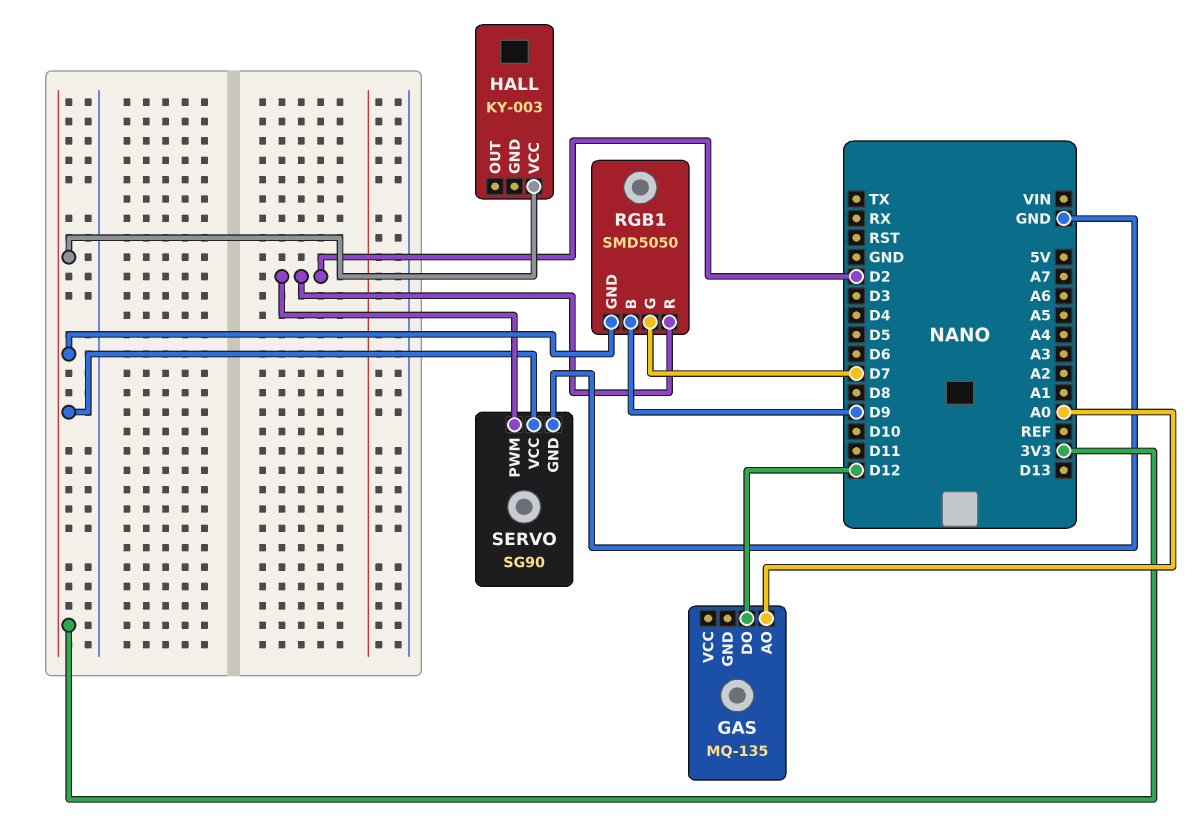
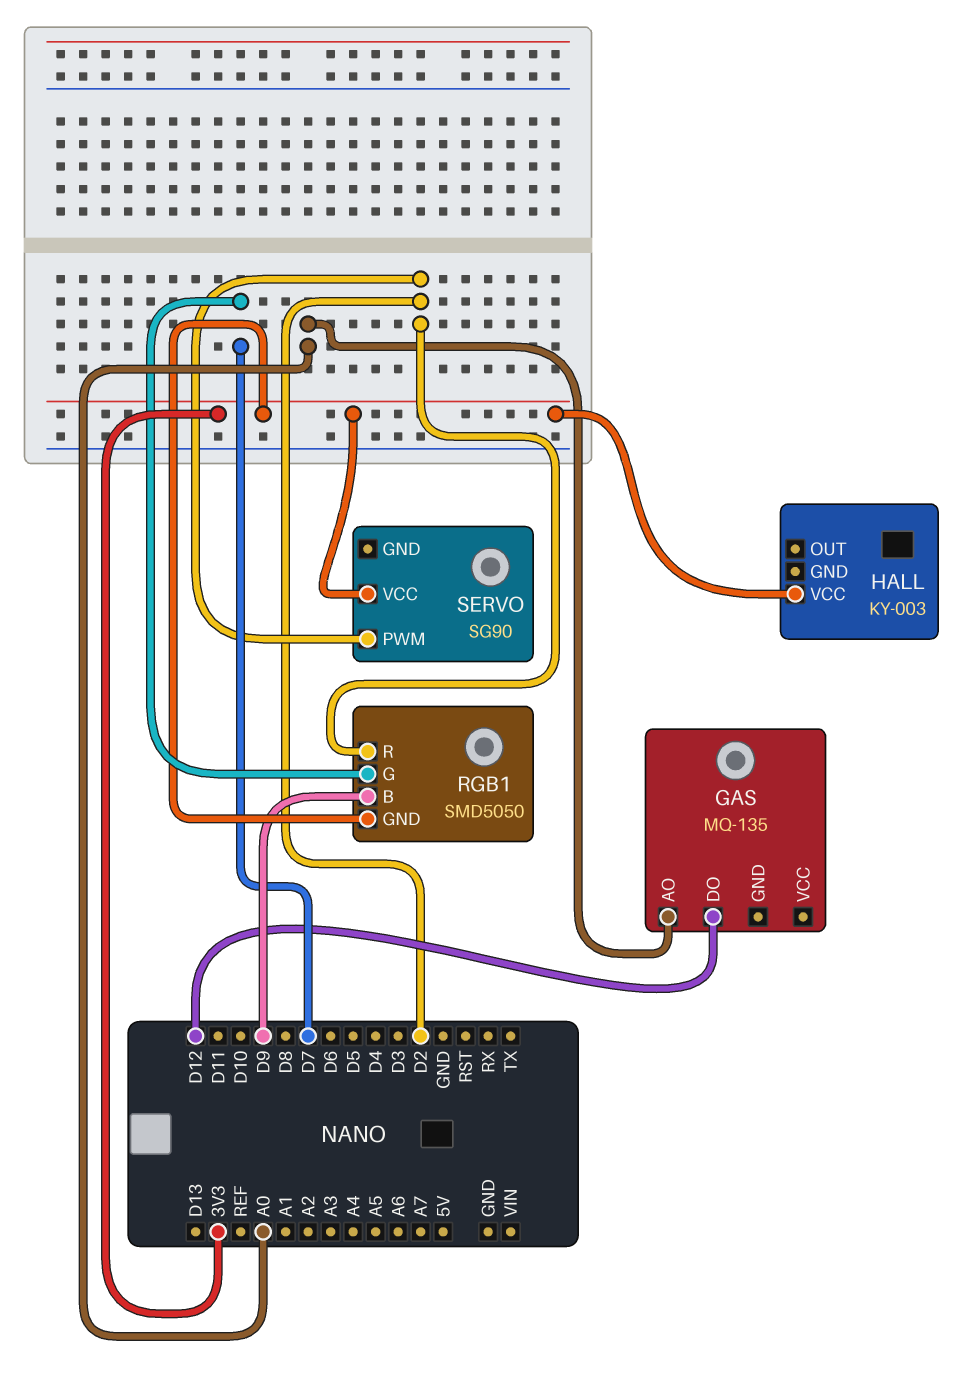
SERVO pin GND: GND -> none

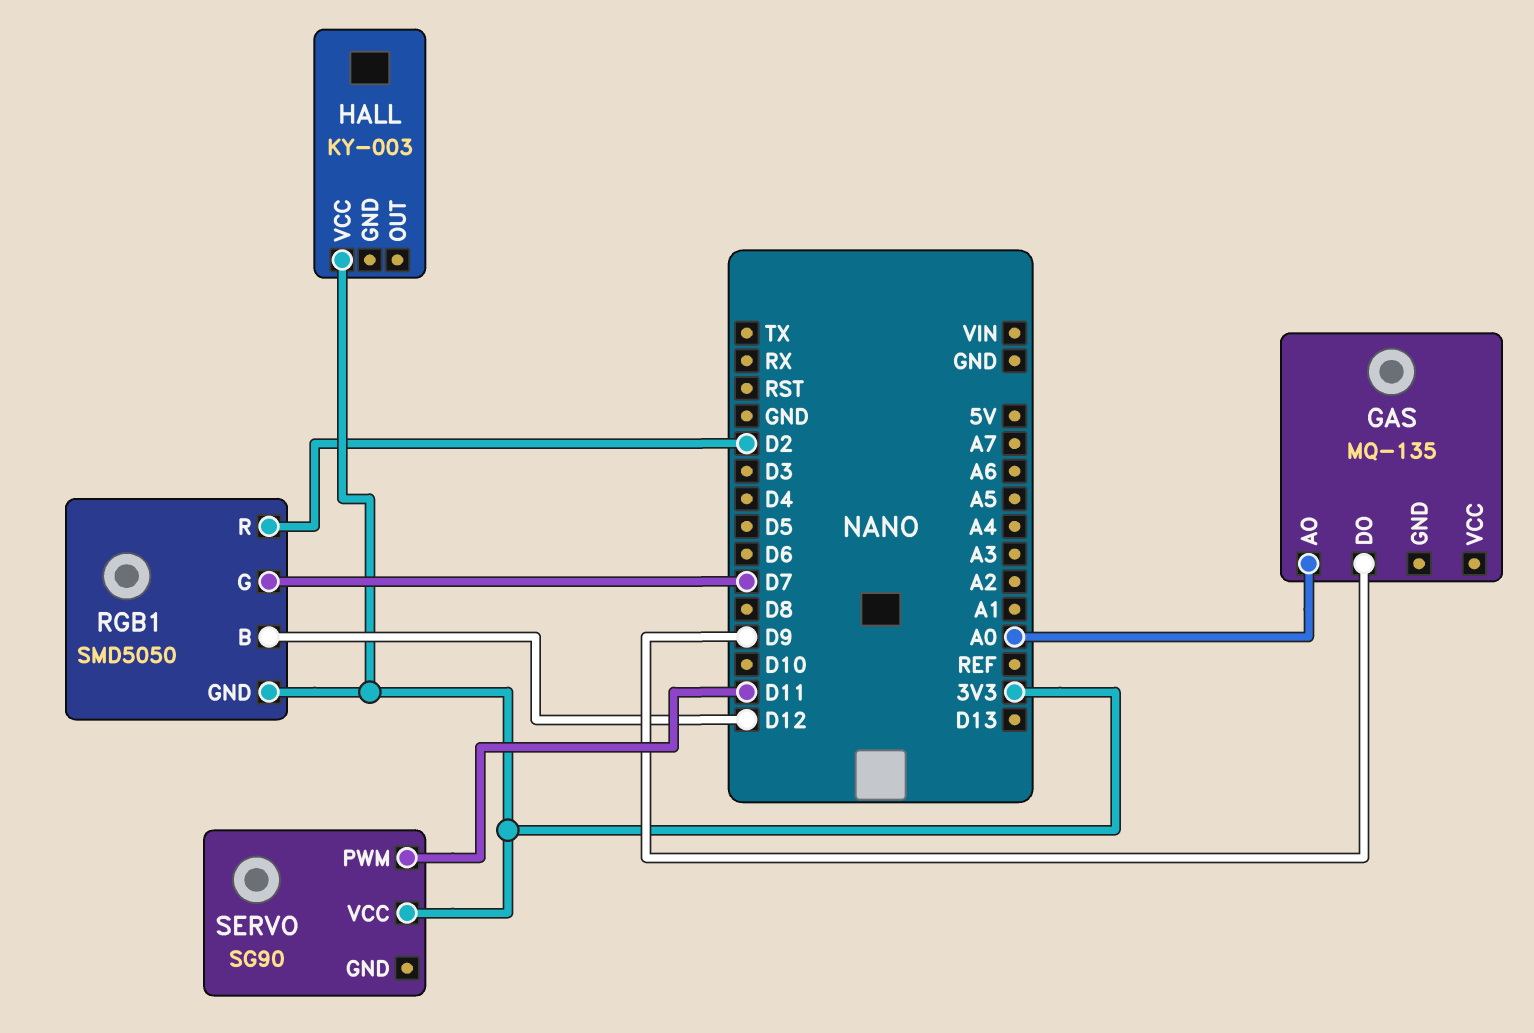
GAS pin DO: D12 -> D9
RGB1 pin B: D9 -> D12
SERVO pin PWM: D2 -> D11

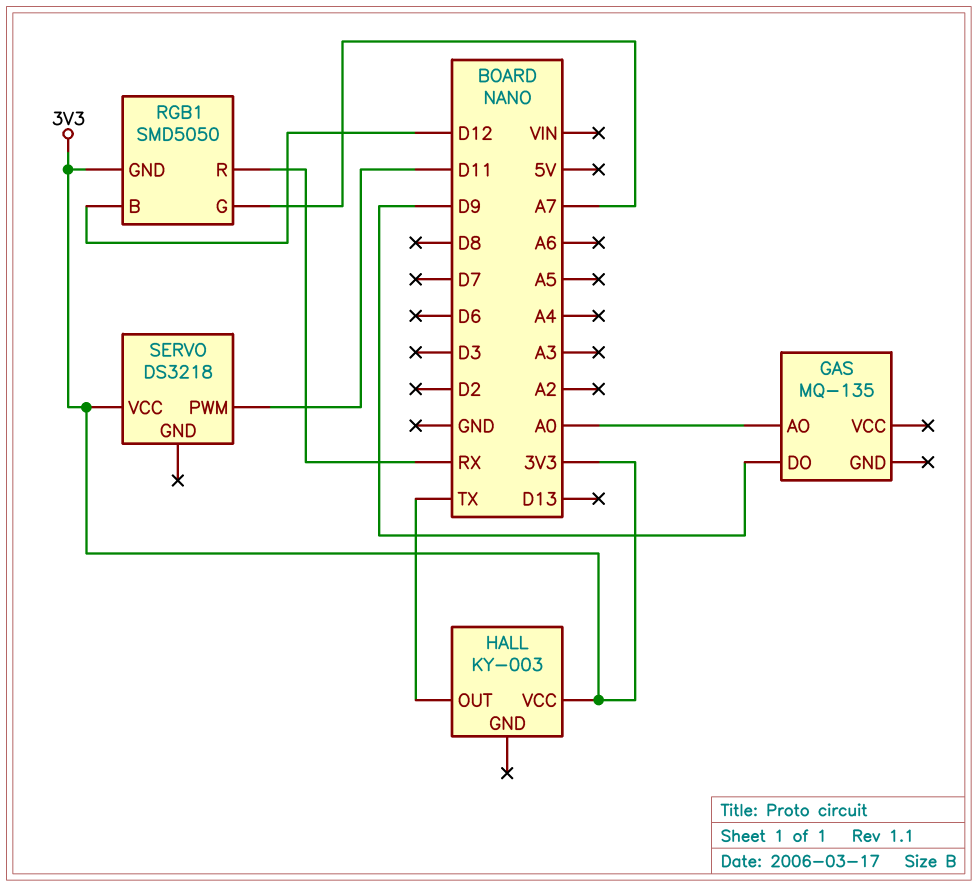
HALL pin OUT: none -> TX
RGB1 pin G: D7 -> A7
RGB1 pin R: D2 -> RX
SERVO: SG90 -> DS3218

